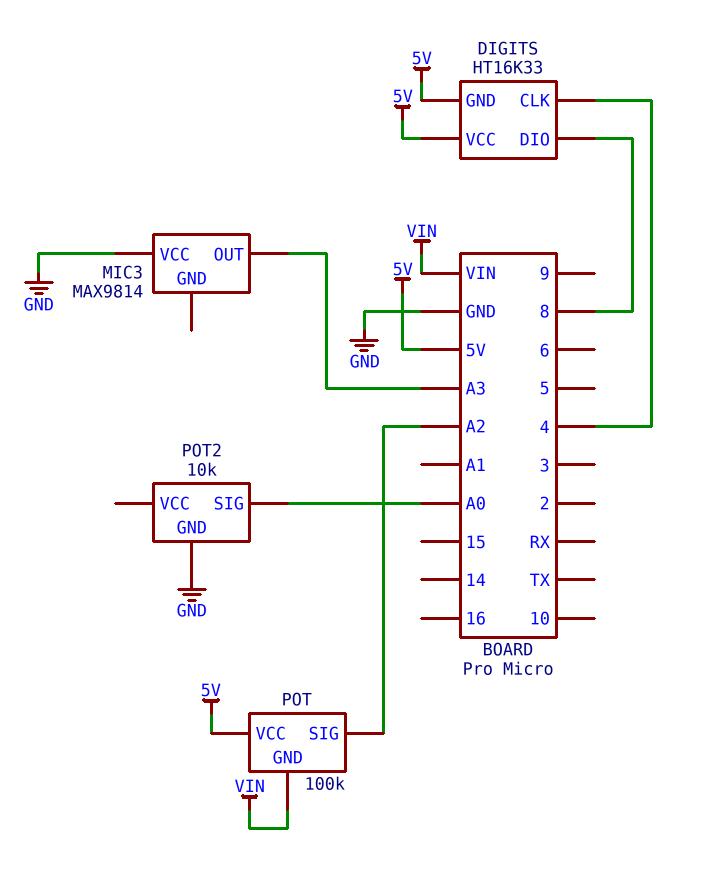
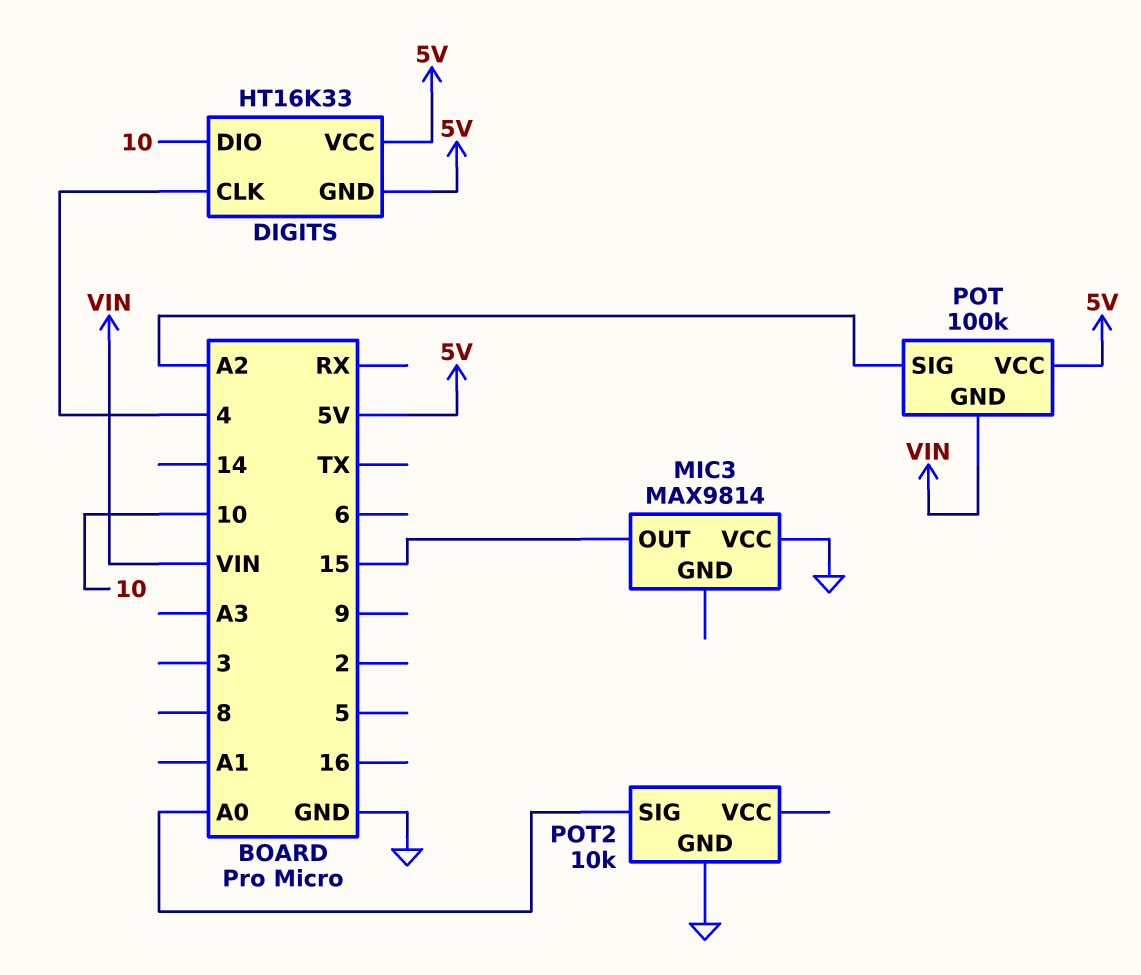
DIGITS pin DIO: 8 -> 10
MIC3 pin OUT: A3 -> 15

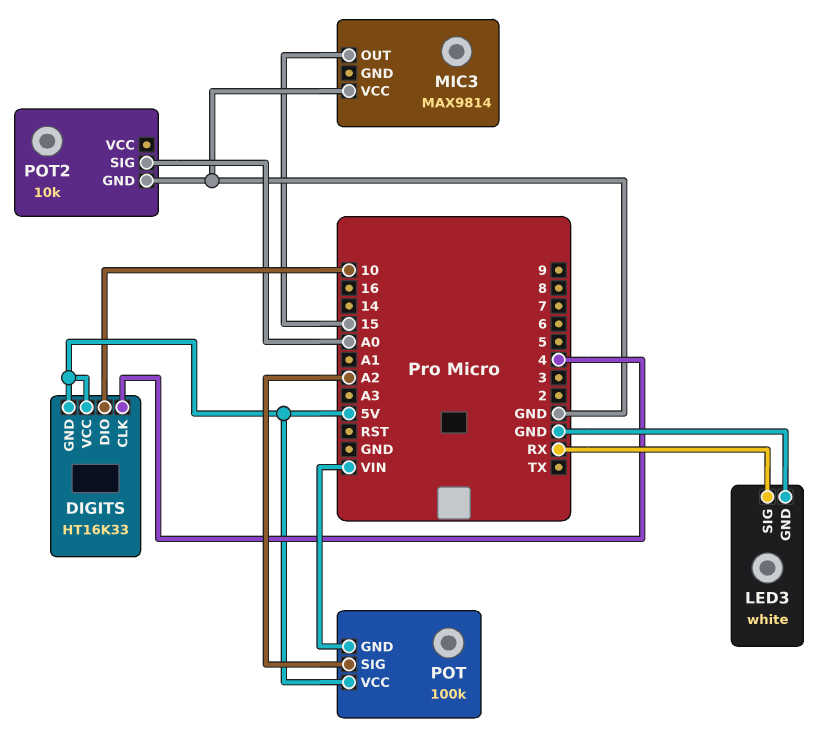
LED3: none -> white
LED3 pin GND: none -> GND
LED3 pin SIG: none -> RX

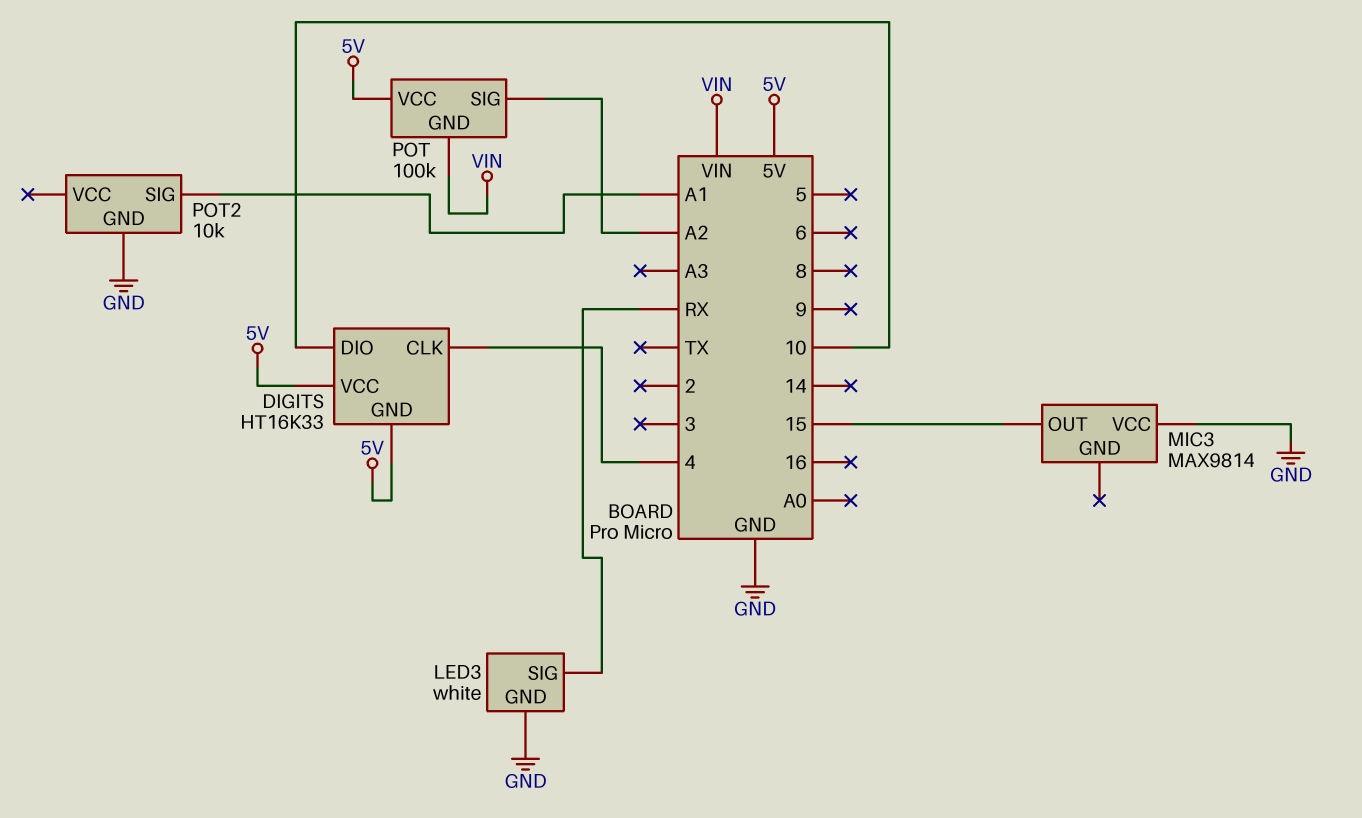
POT2 pin SIG: A0 -> A1

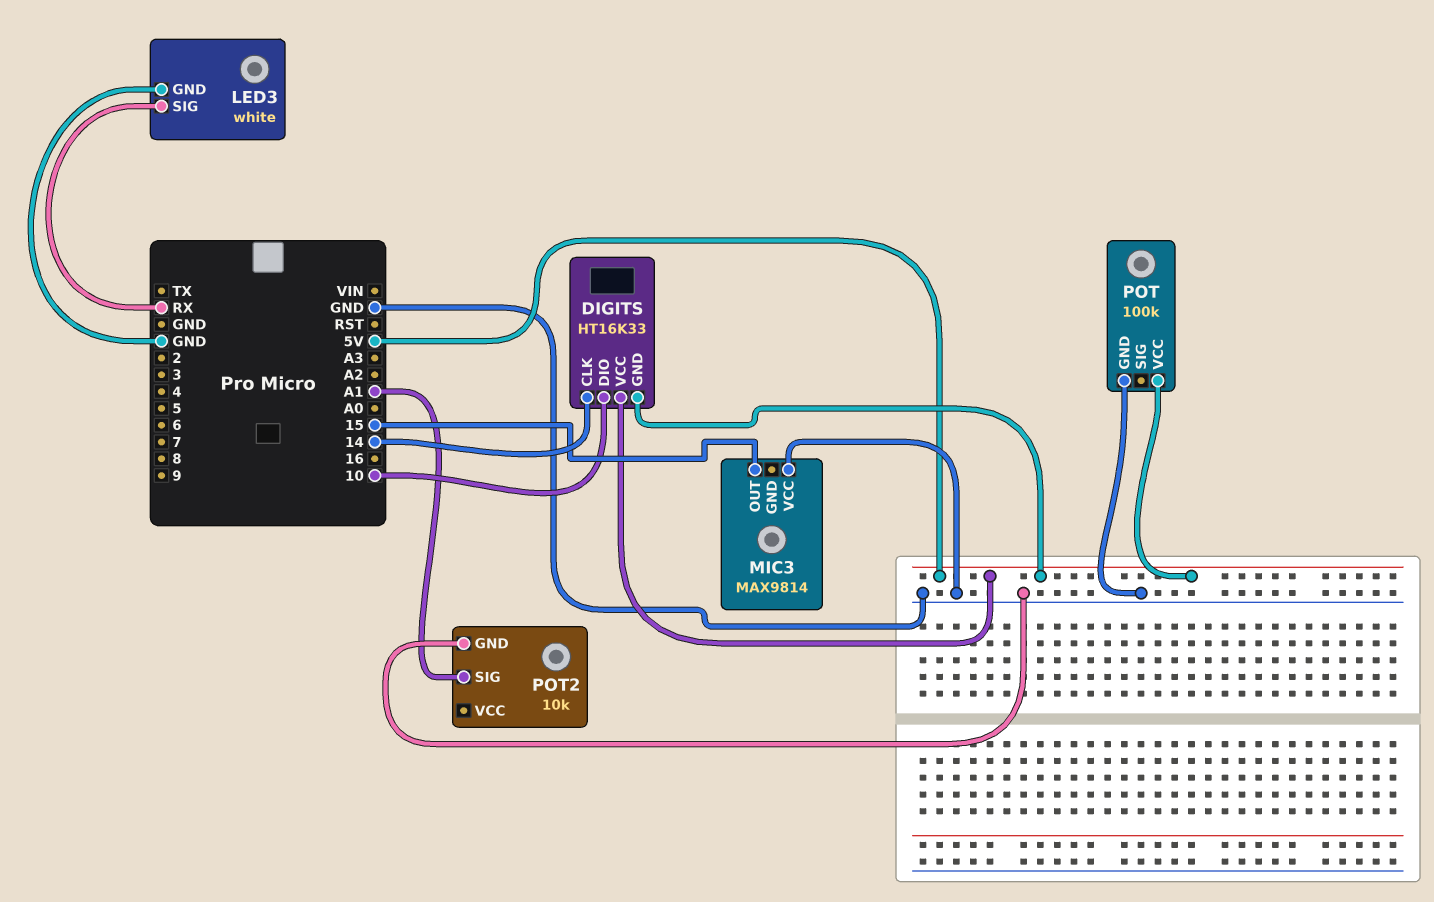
DIGITS pin CLK: 4 -> 14
POT pin GND: VIN -> GND
POT pin SIG: A2 -> none

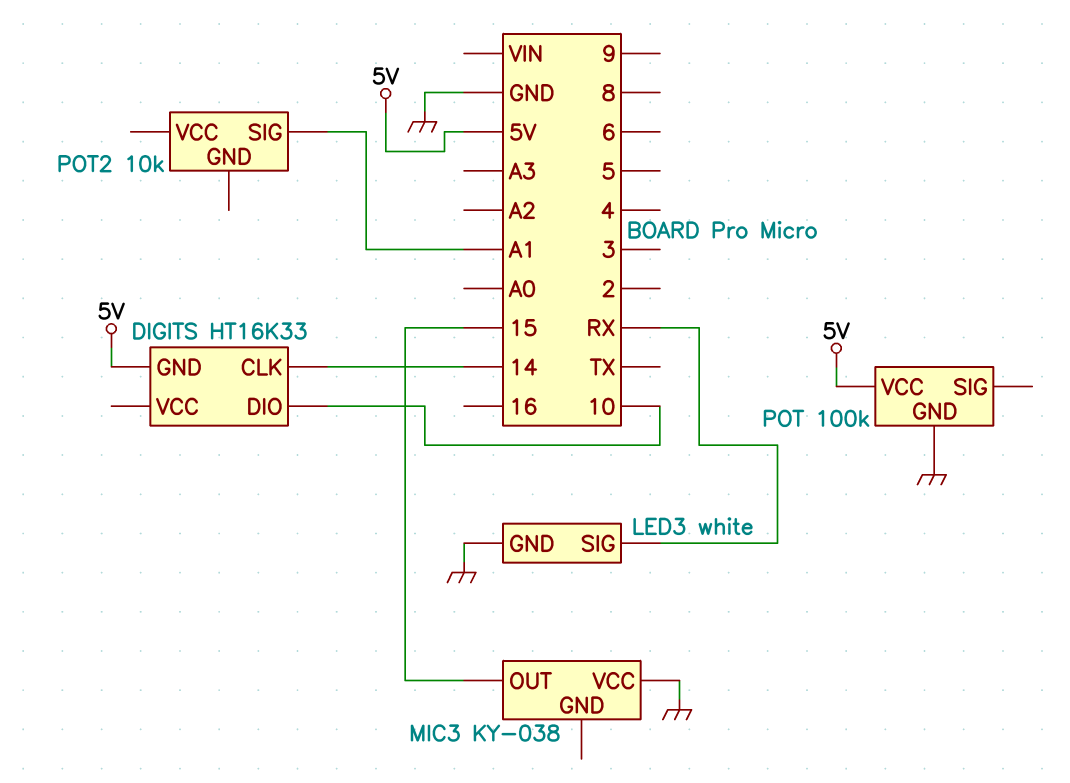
DIGITS pin VCC: 5V -> none
MIC3: MAX9814 -> KY-038
POT2 pin GND: GND -> none

